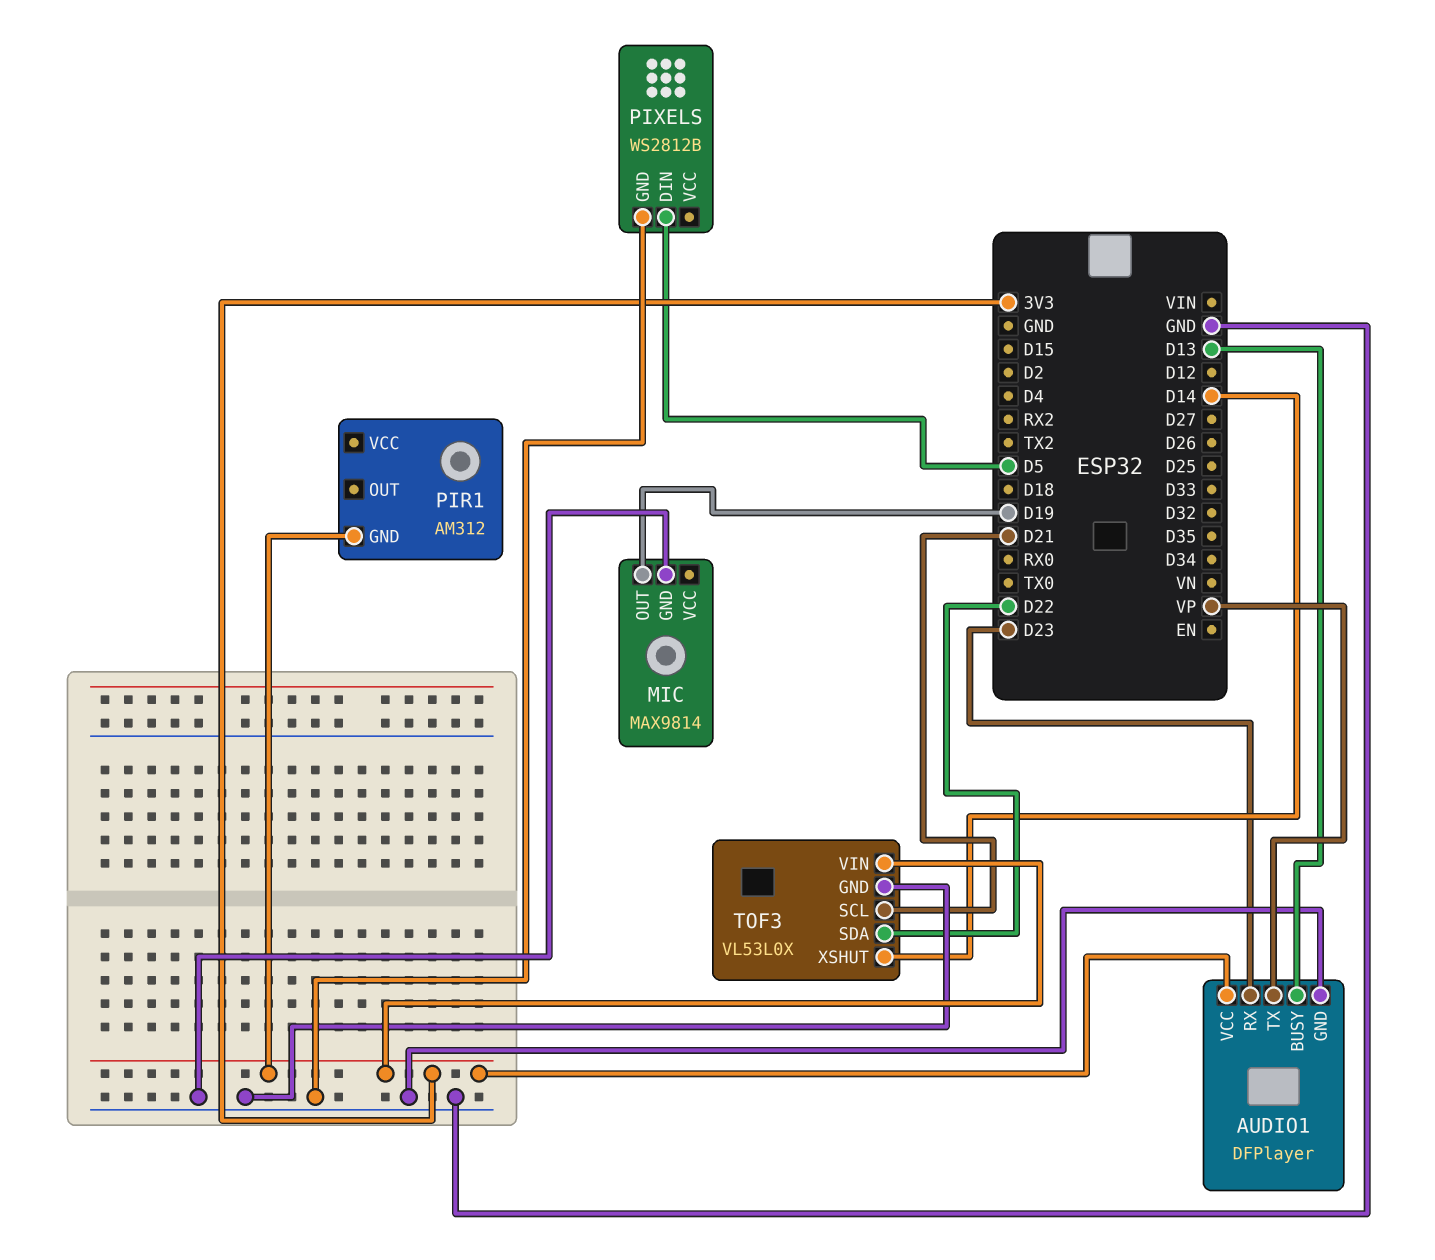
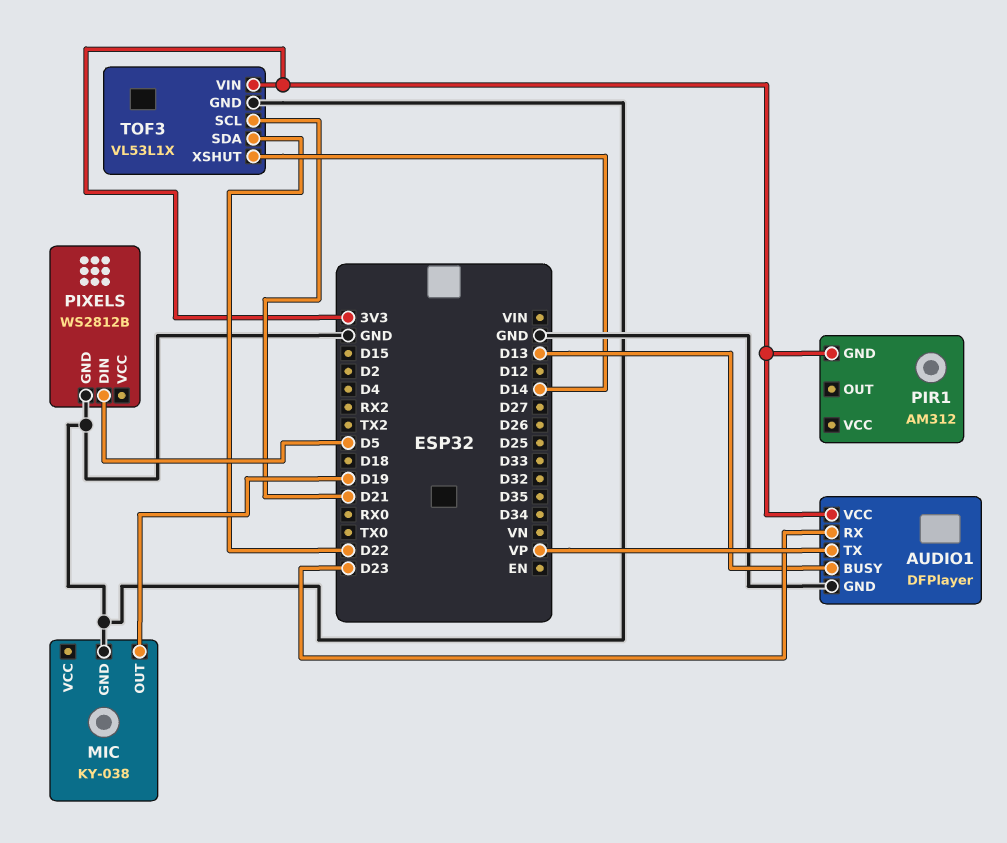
MIC: MAX9814 -> KY-038
TOF3: VL53L0X -> VL53L1X

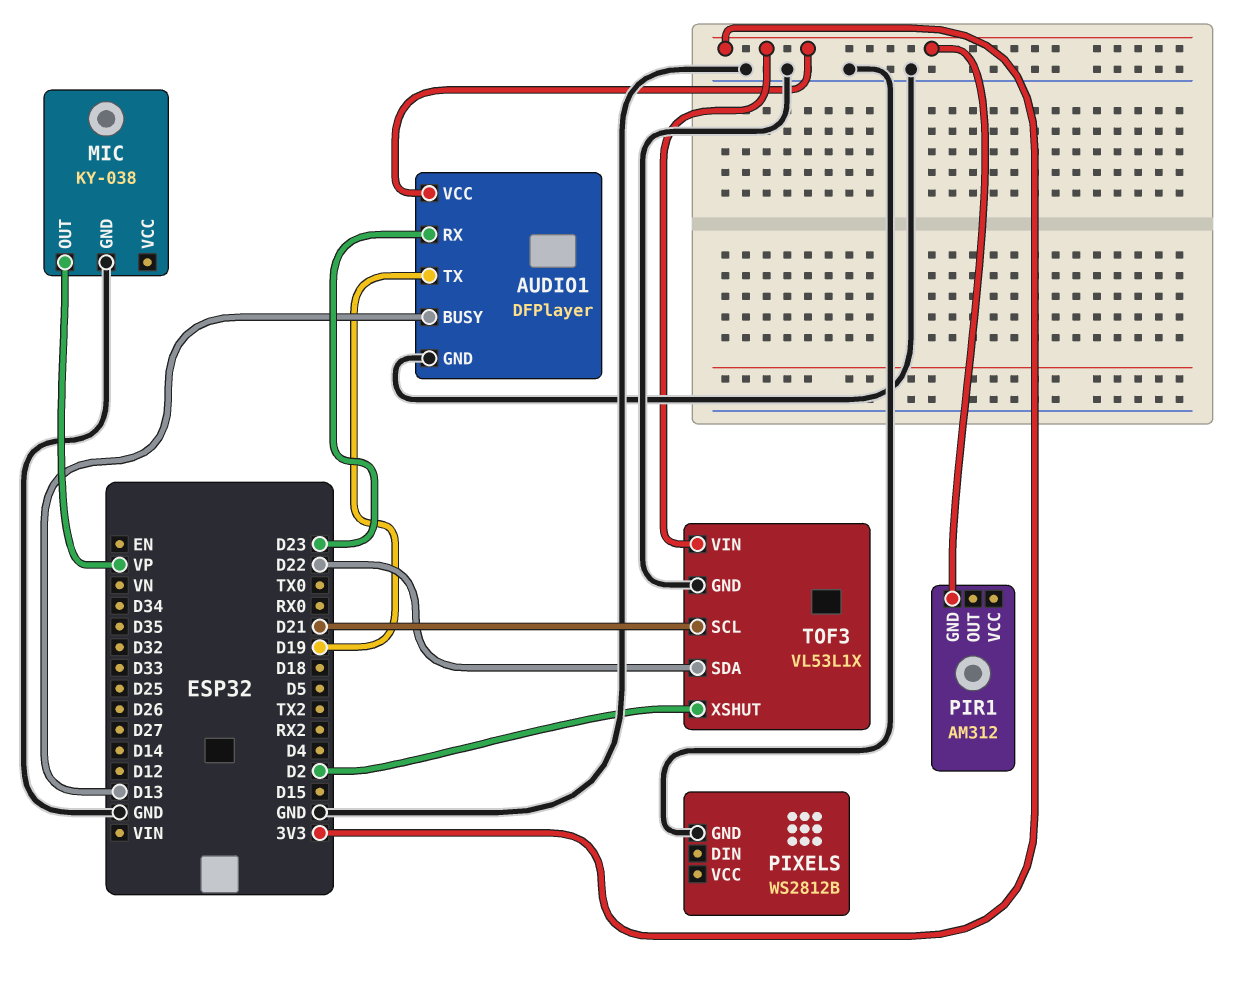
AUDIO1 pin TX: VP -> D19
MIC pin OUT: D19 -> VP
PIXELS pin DIN: D5 -> none
TOF3 pin XSHUT: D14 -> D2

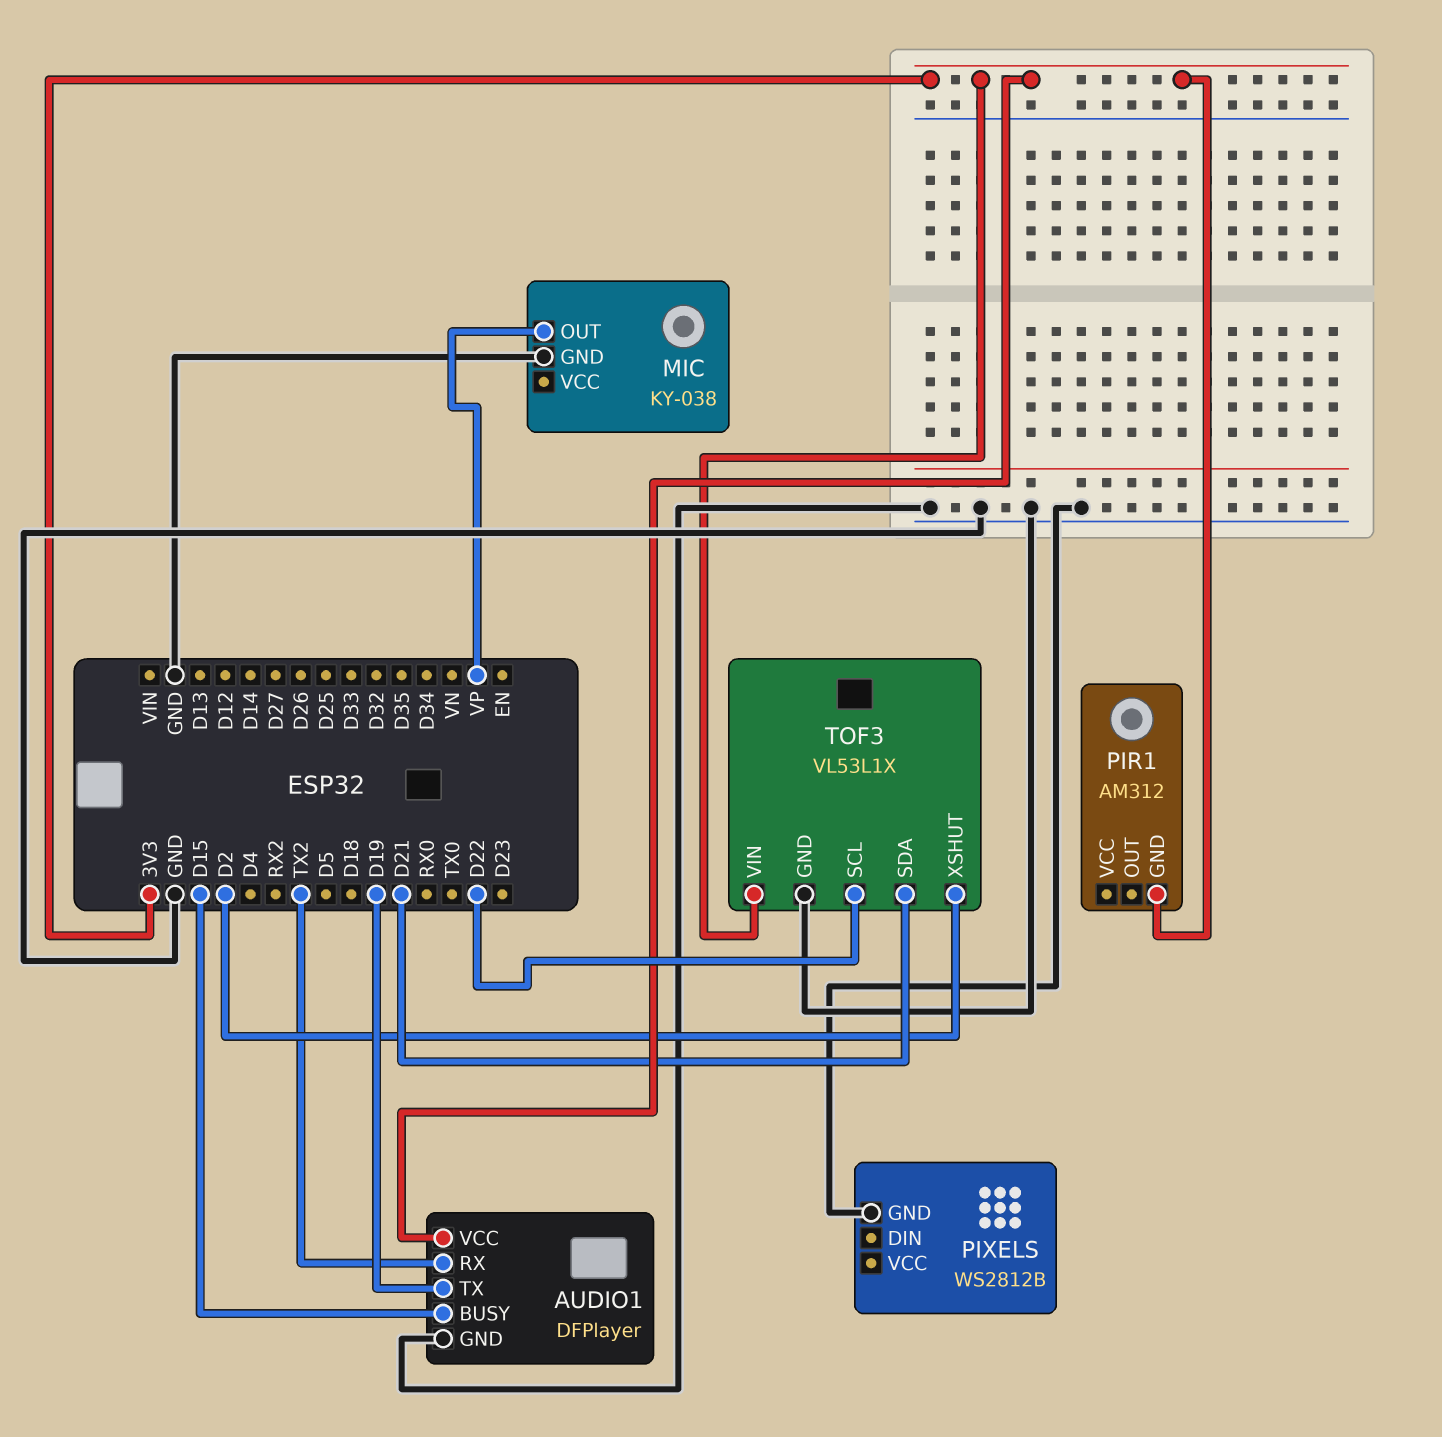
AUDIO1 pin BUSY: D13 -> D15
AUDIO1 pin RX: D23 -> TX2
TOF3 pin SCL: D21 -> D22
TOF3 pin SDA: D22 -> D21

